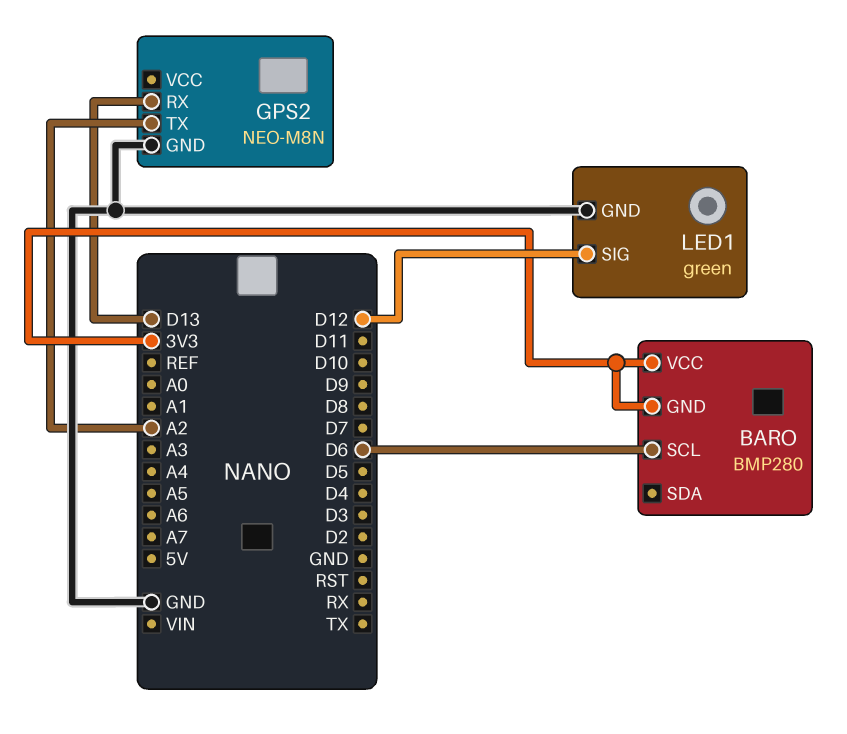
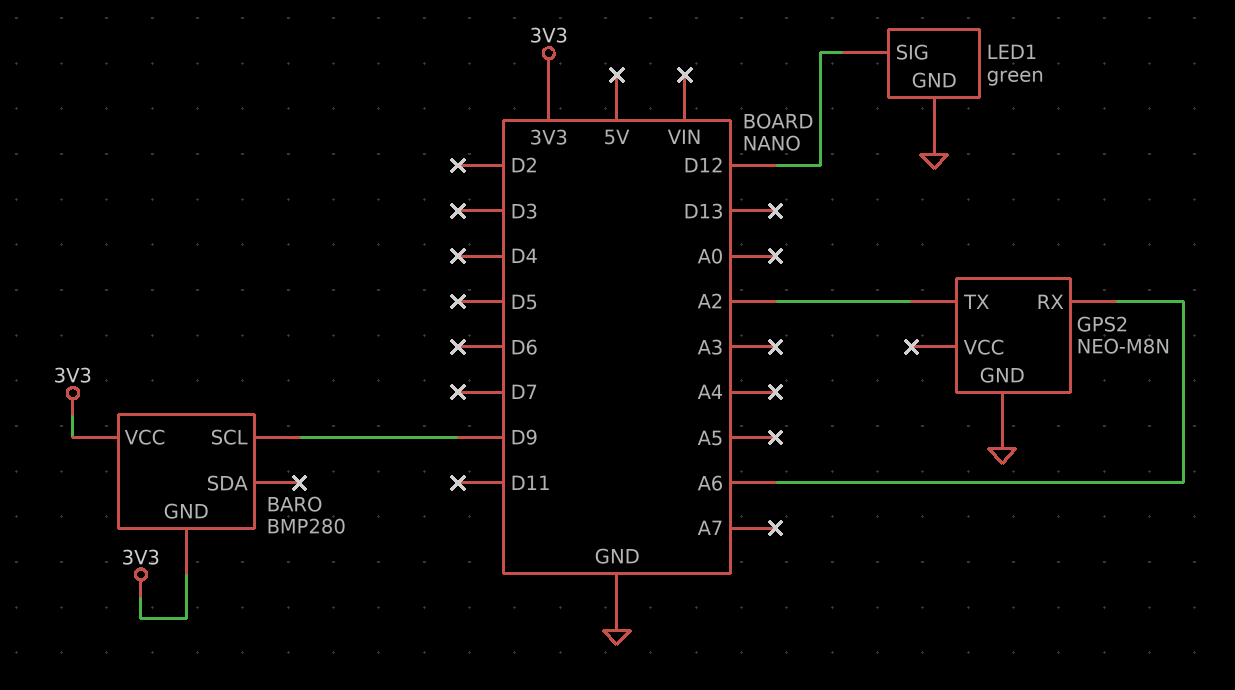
BARO pin SCL: D6 -> D9
GPS2 pin RX: D13 -> A6

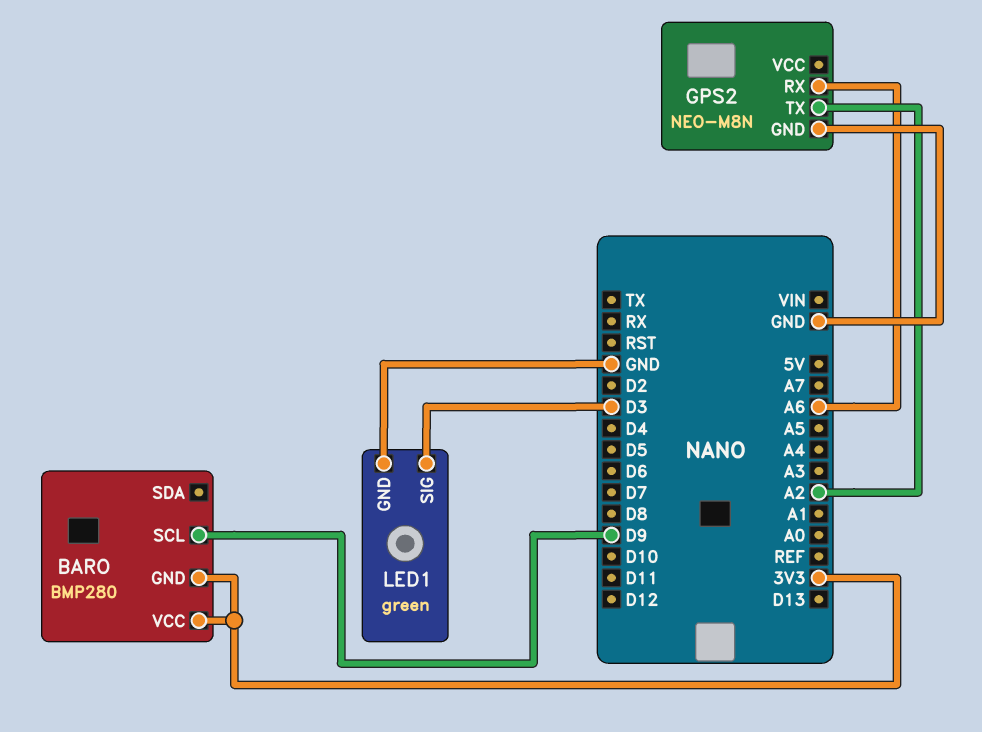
LED1 pin SIG: D12 -> D3

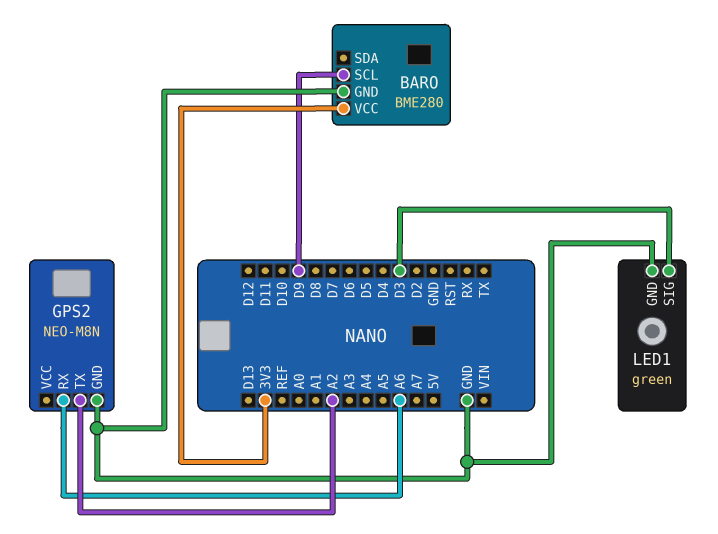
BARO: BMP280 -> BME280
BARO pin GND: 3V3 -> GND

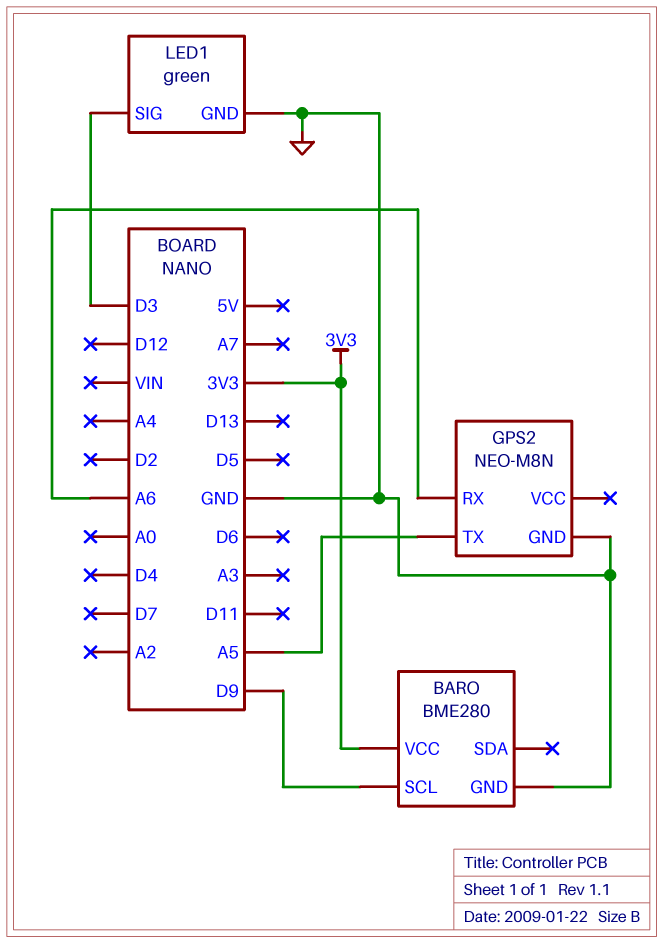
GPS2 pin TX: A2 -> A5

